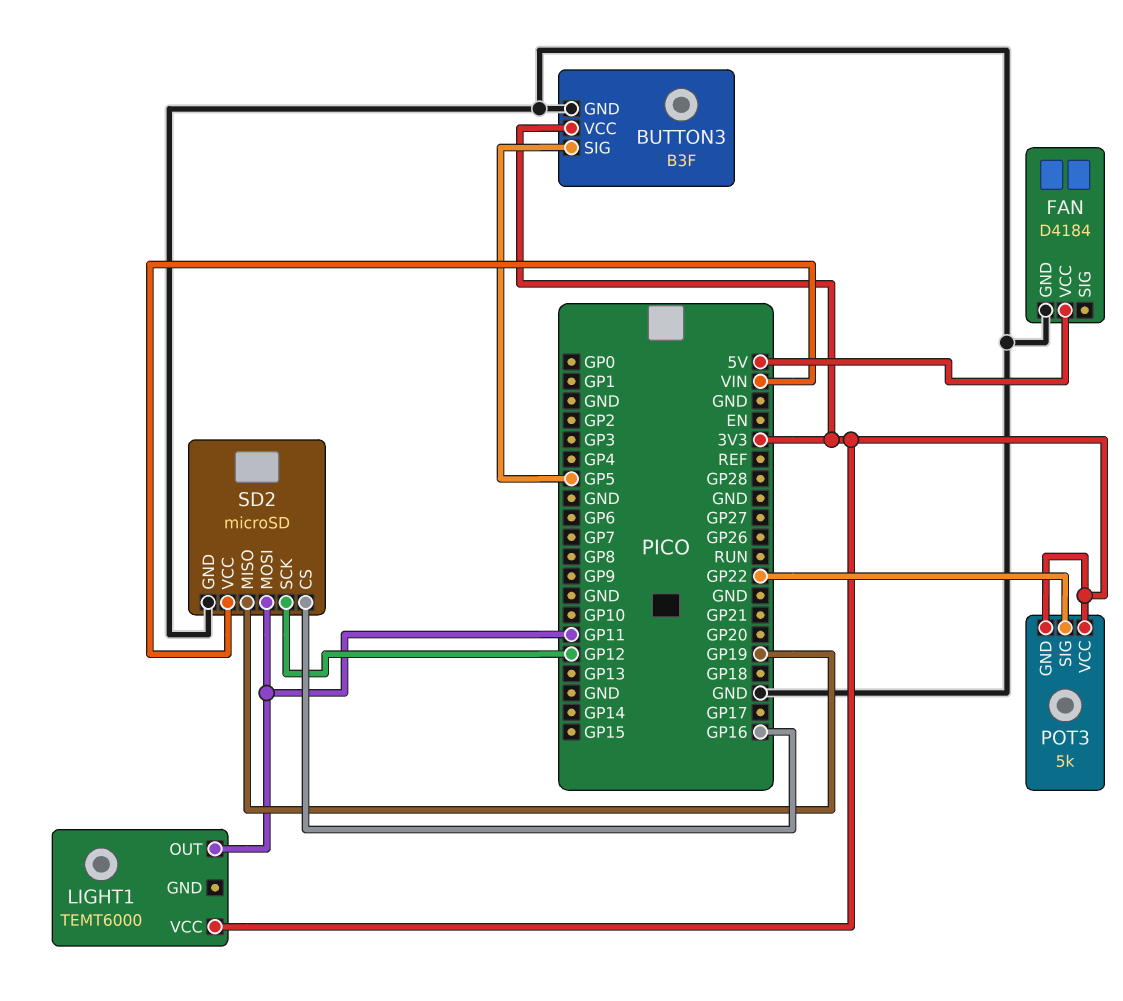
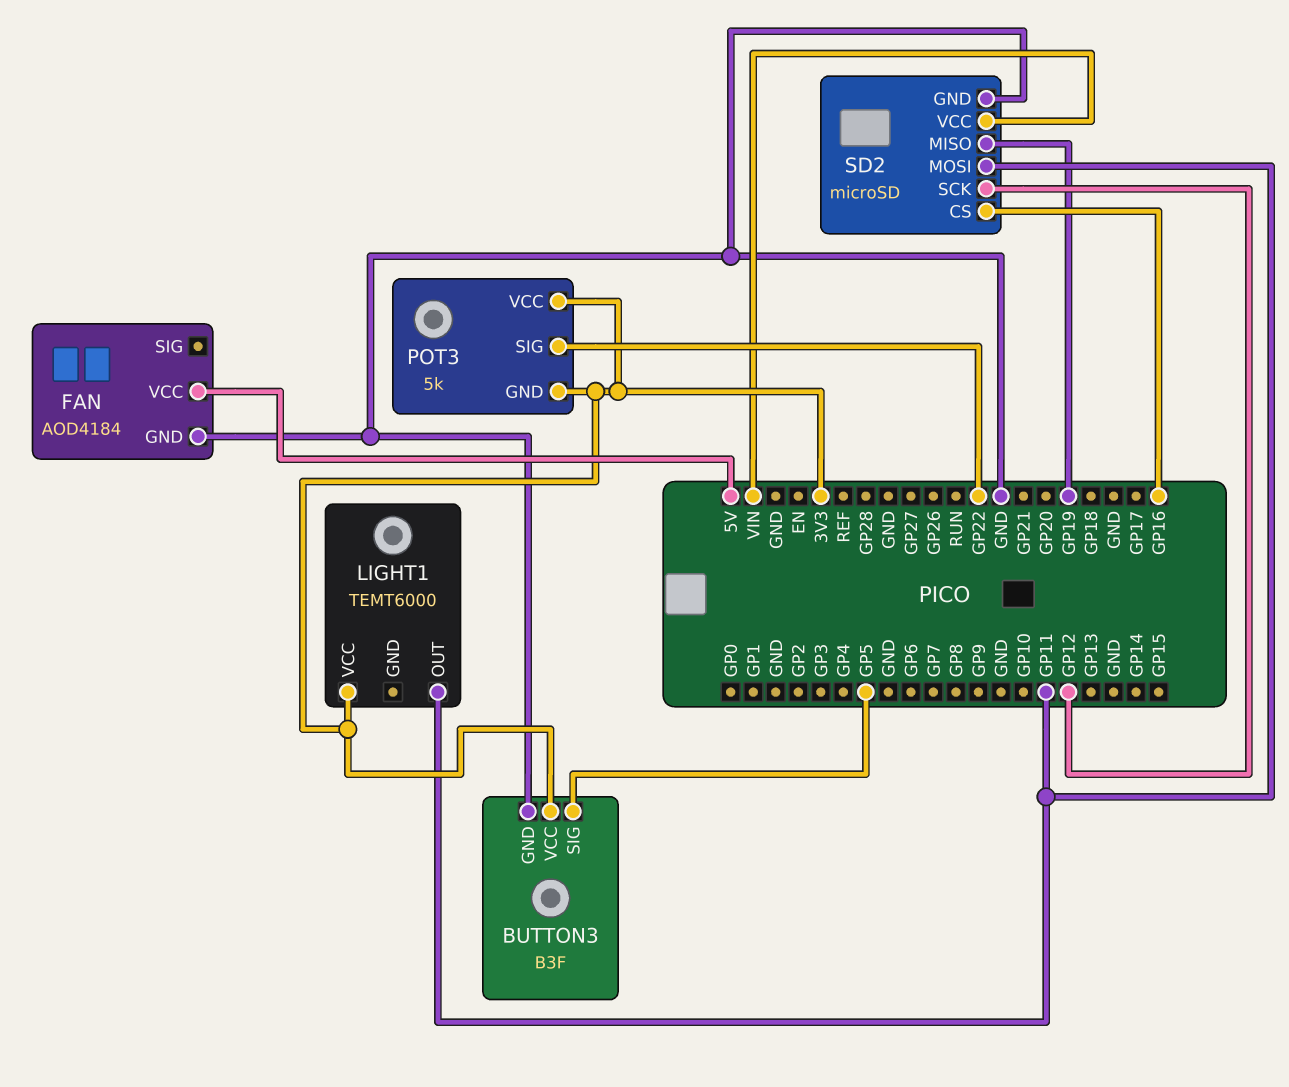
FAN: D4184 -> AOD4184

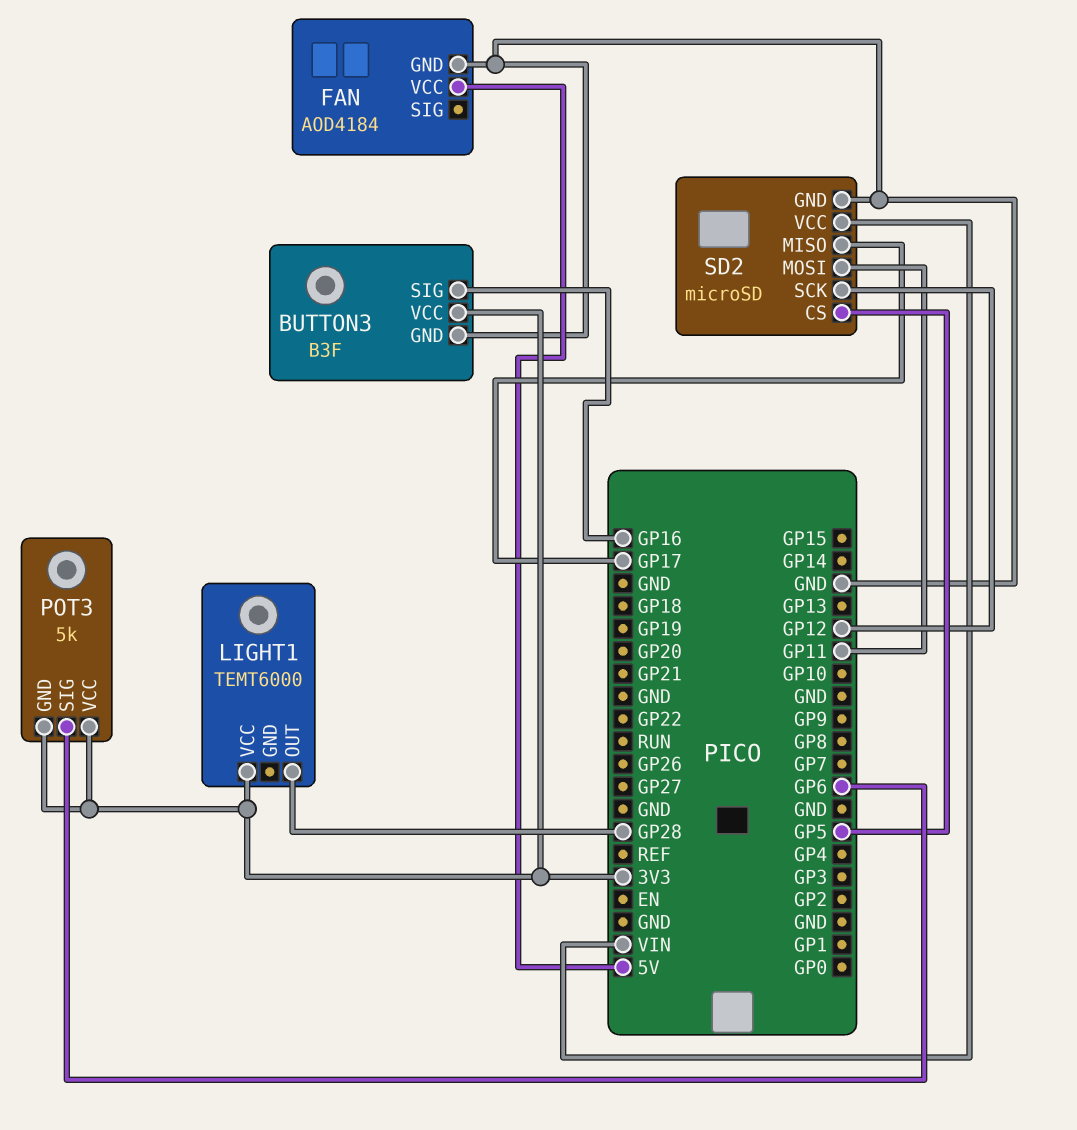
BUTTON3 pin SIG: GP5 -> GP16
LIGHT1 pin OUT: GP11 -> GP28
POT3 pin SIG: GP22 -> GP6
SD2 pin CS: GP16 -> GP5
SD2 pin MISO: GP19 -> GP17

